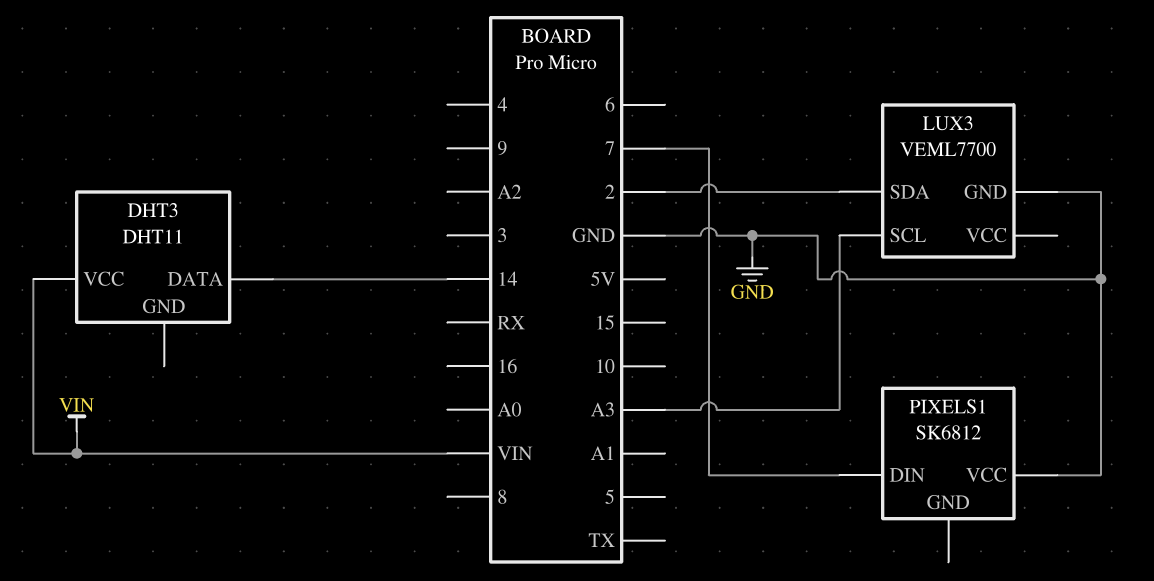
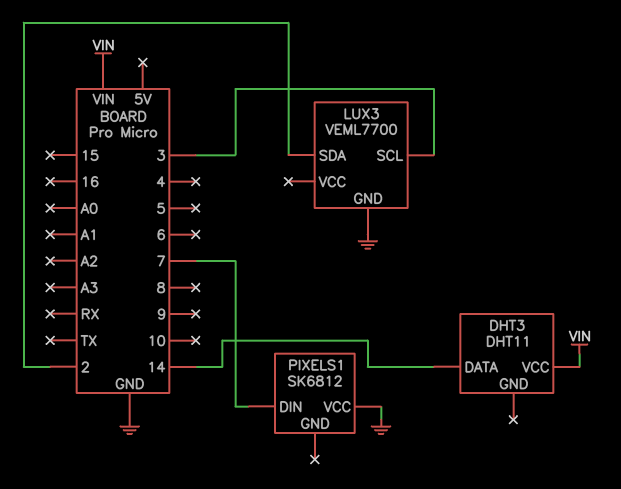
LUX3 pin SCL: A3 -> 3

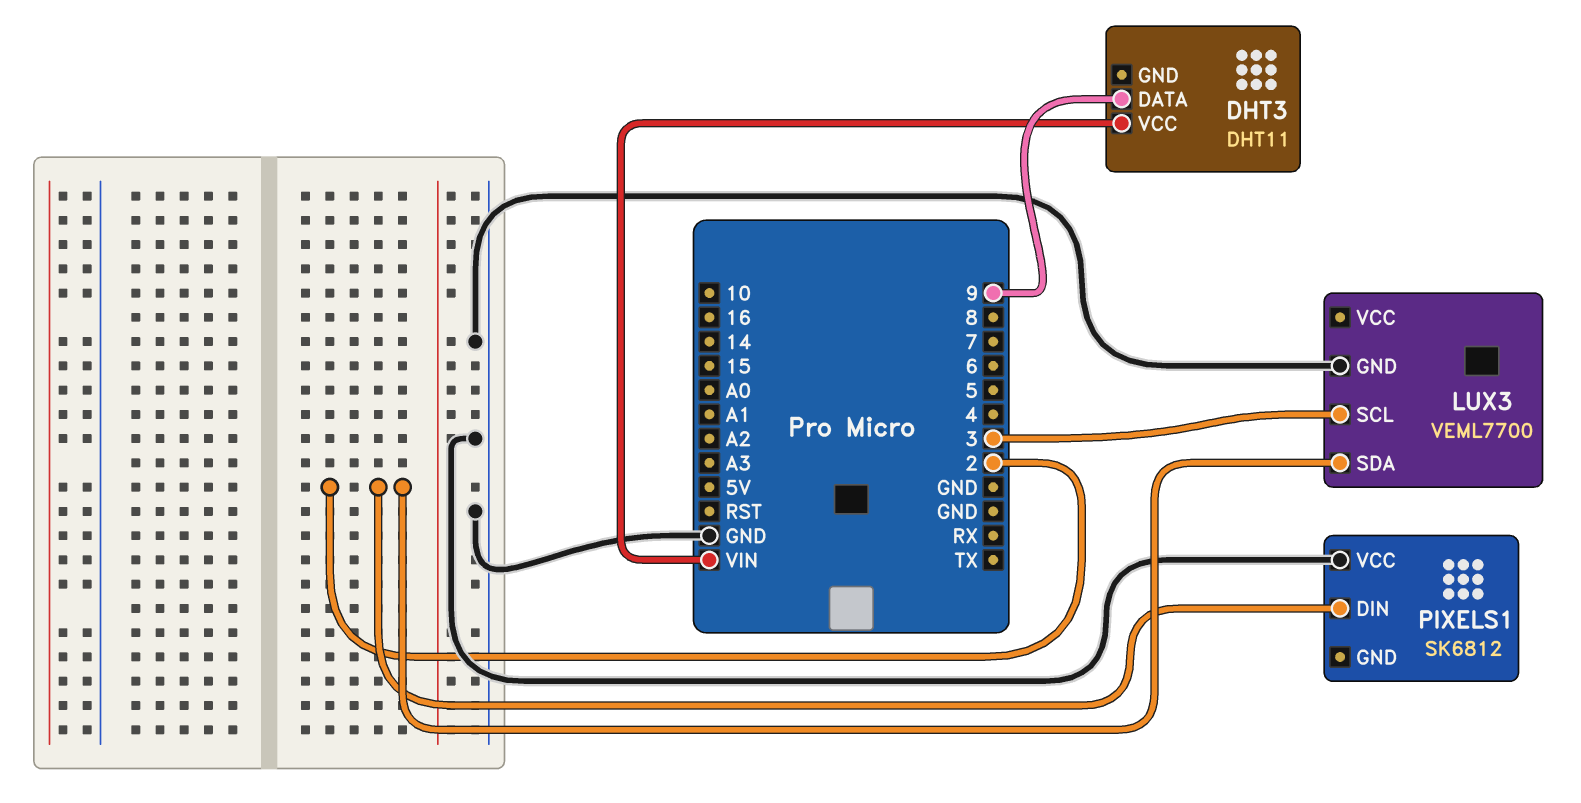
DHT3 pin DATA: 14 -> 9
PIXELS1 pin DIN: 7 -> 2

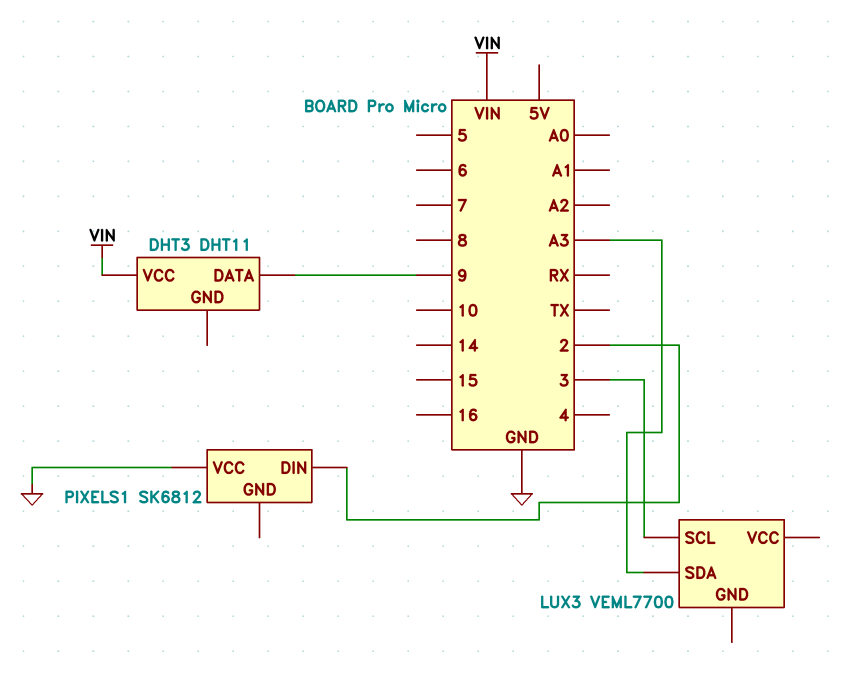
LUX3 pin GND: GND -> none
LUX3 pin SDA: 2 -> A3

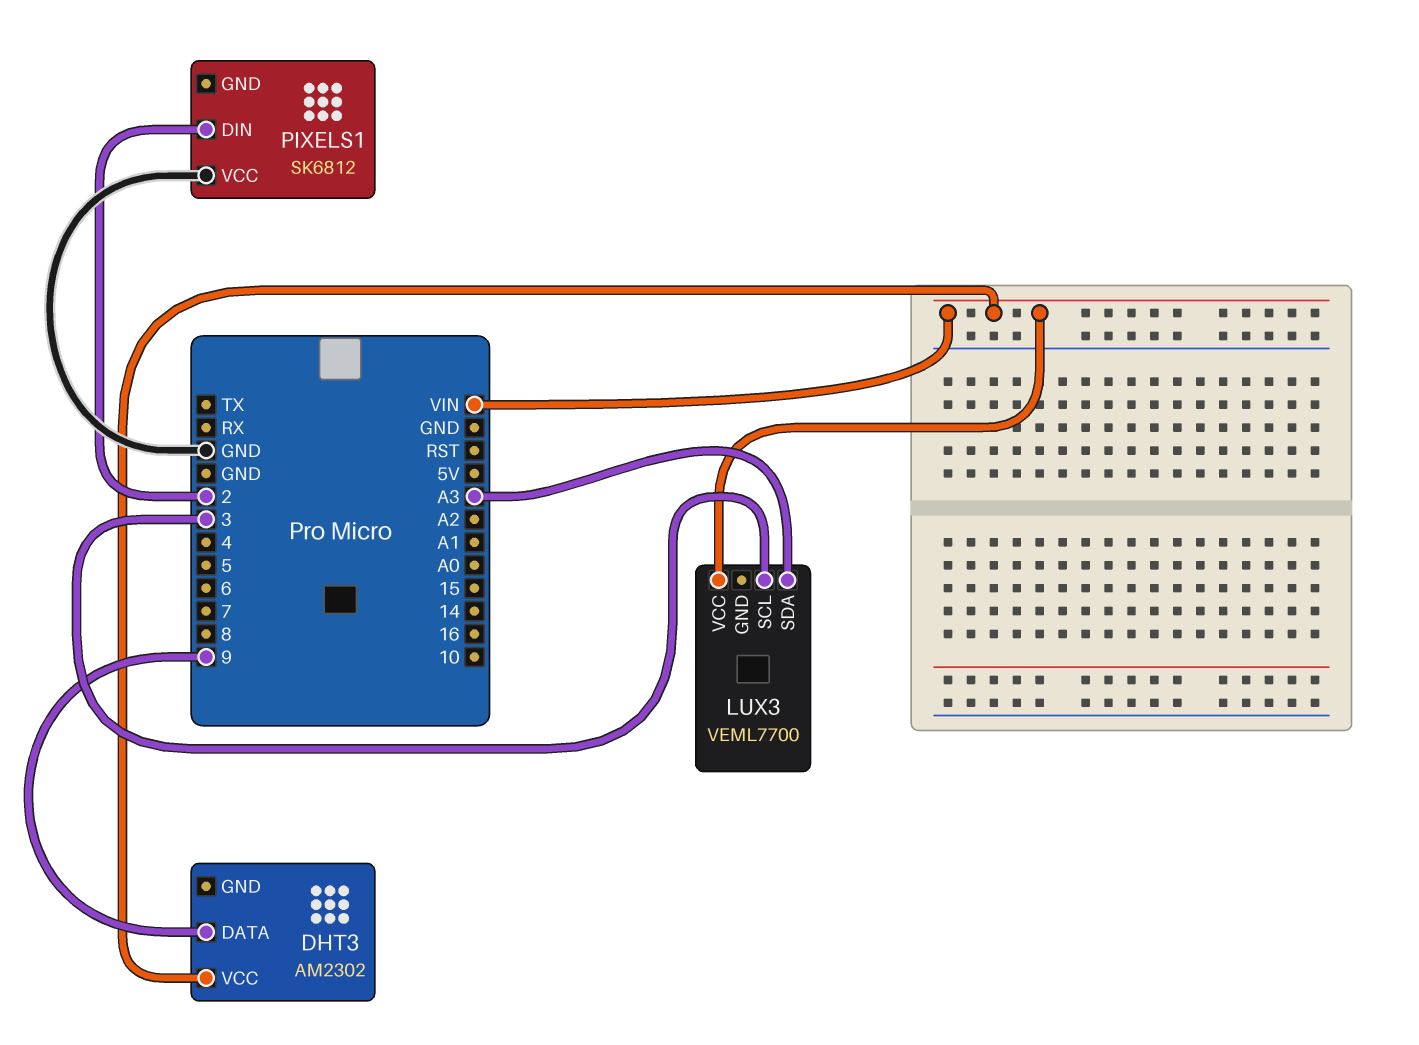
DHT3: DHT11 -> AM2302
LUX3 pin VCC: none -> VIN

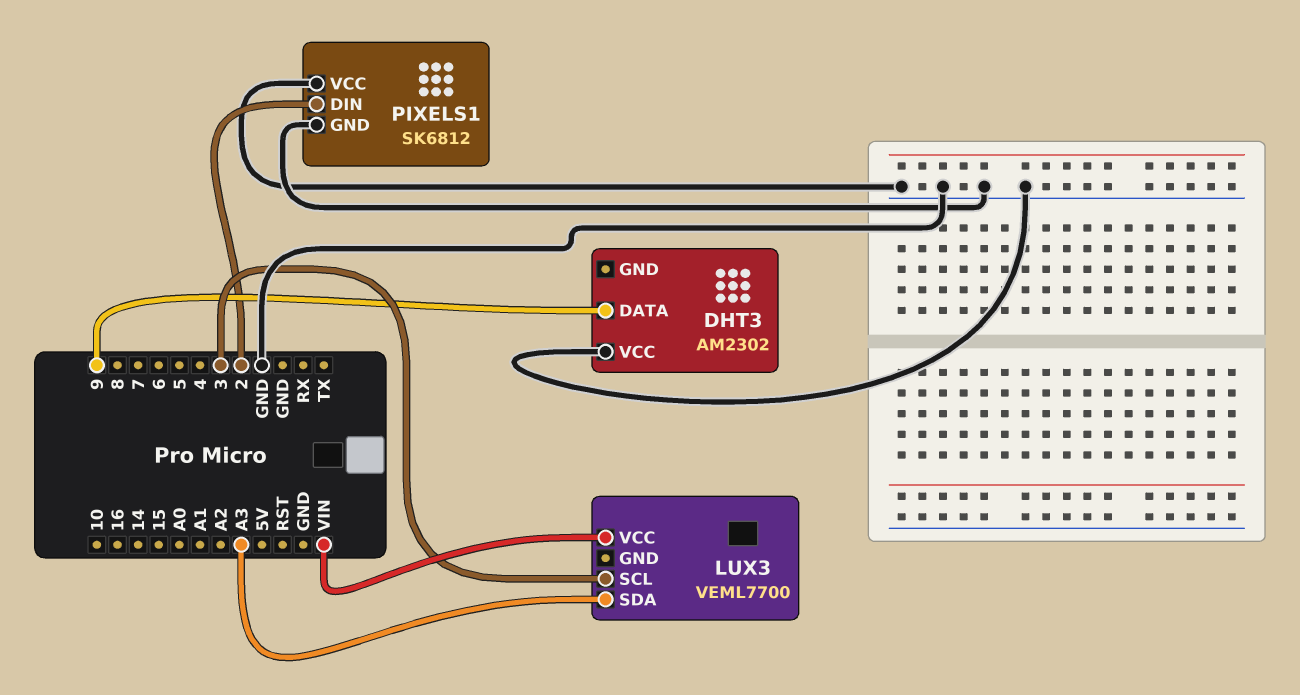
DHT3 pin VCC: VIN -> GND
PIXELS1 pin GND: none -> GND

